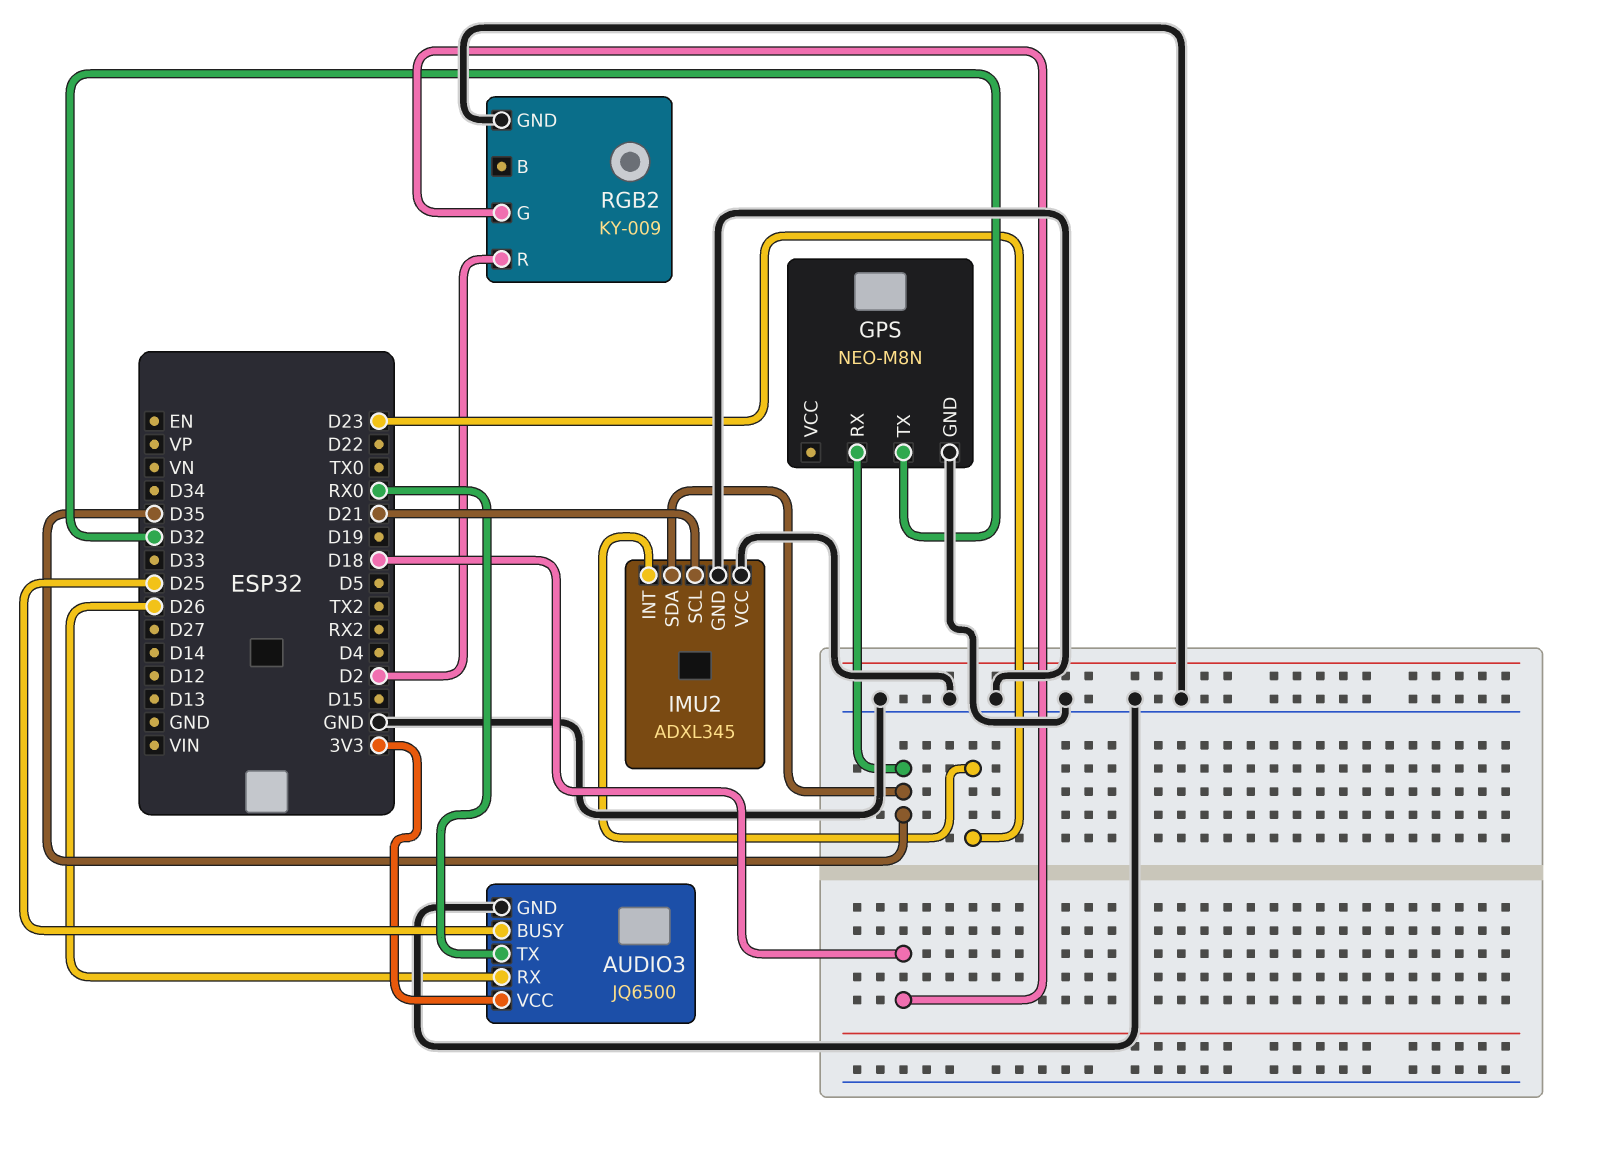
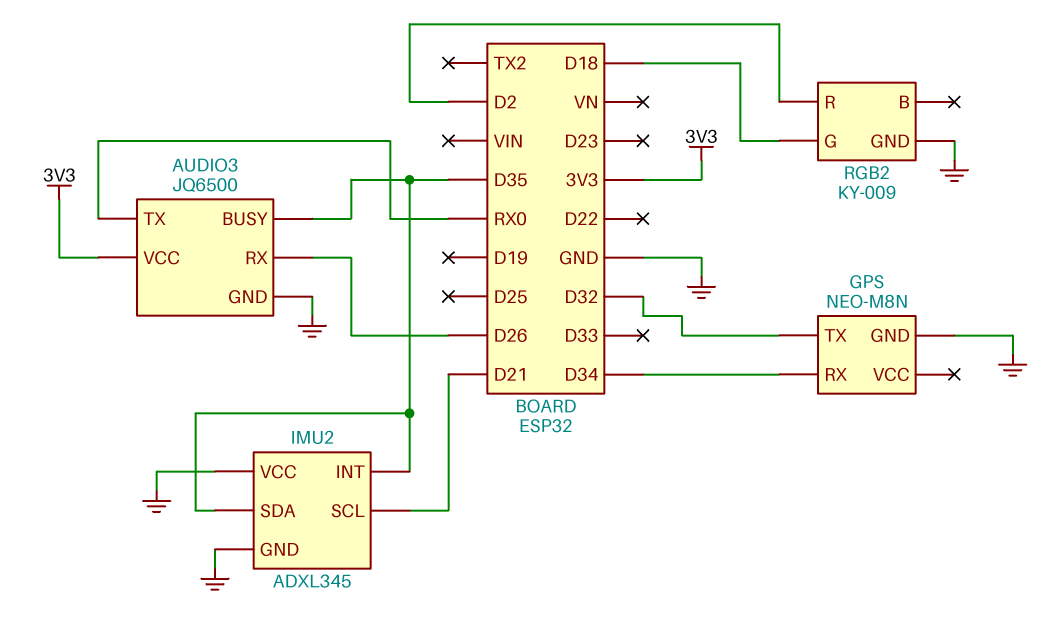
AUDIO3 pin BUSY: D25 -> D35
GPS pin RX: D35 -> D34
IMU2 pin INT: D23 -> D35

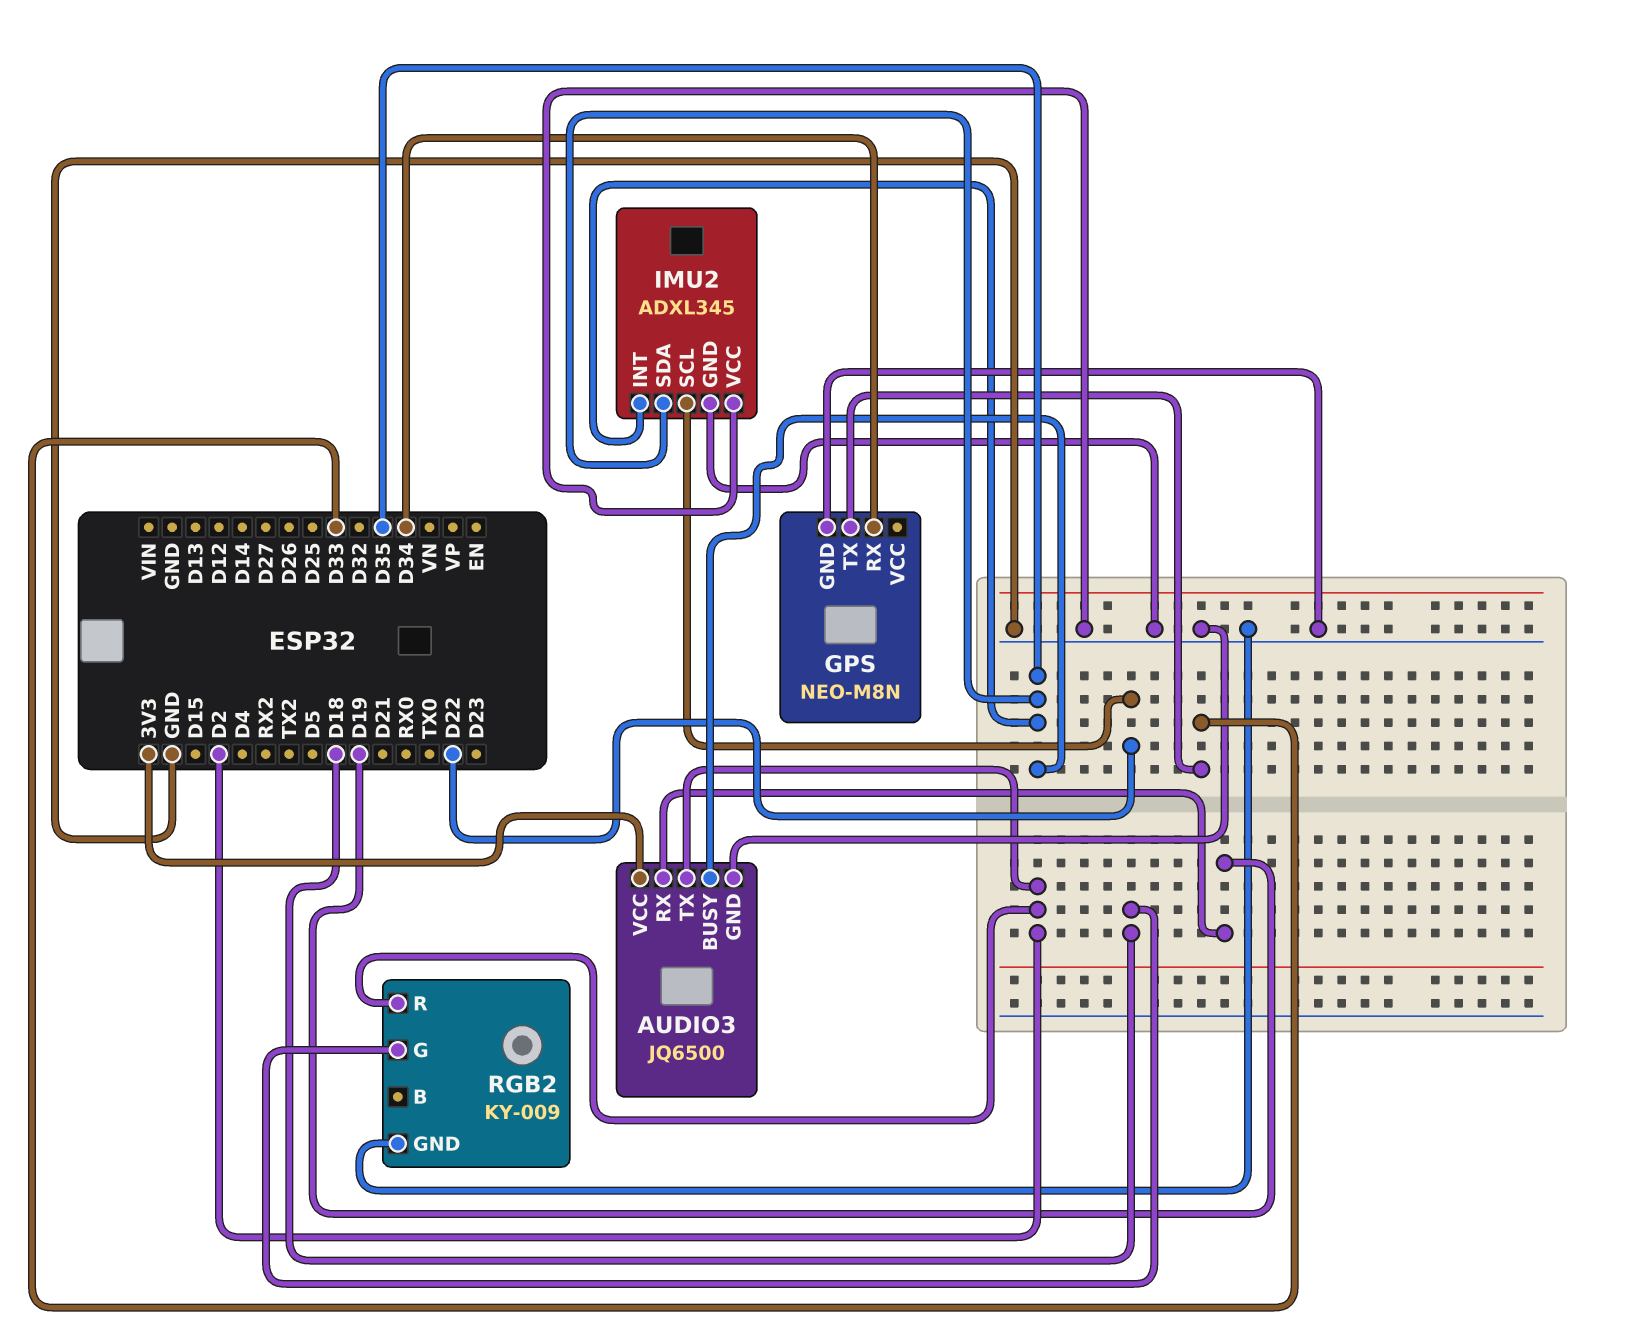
AUDIO3 pin RX: D26 -> D19
AUDIO3 pin TX: RX0 -> D2
GPS pin TX: D32 -> D33
IMU2 pin SCL: D21 -> D22

